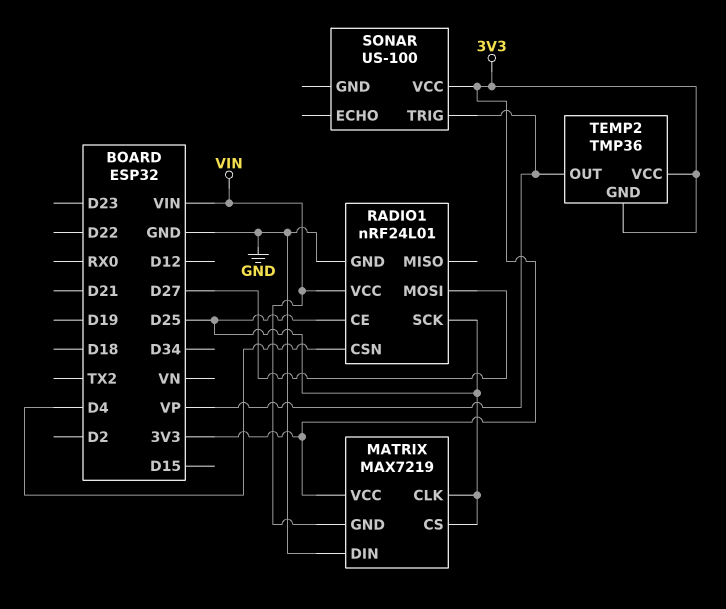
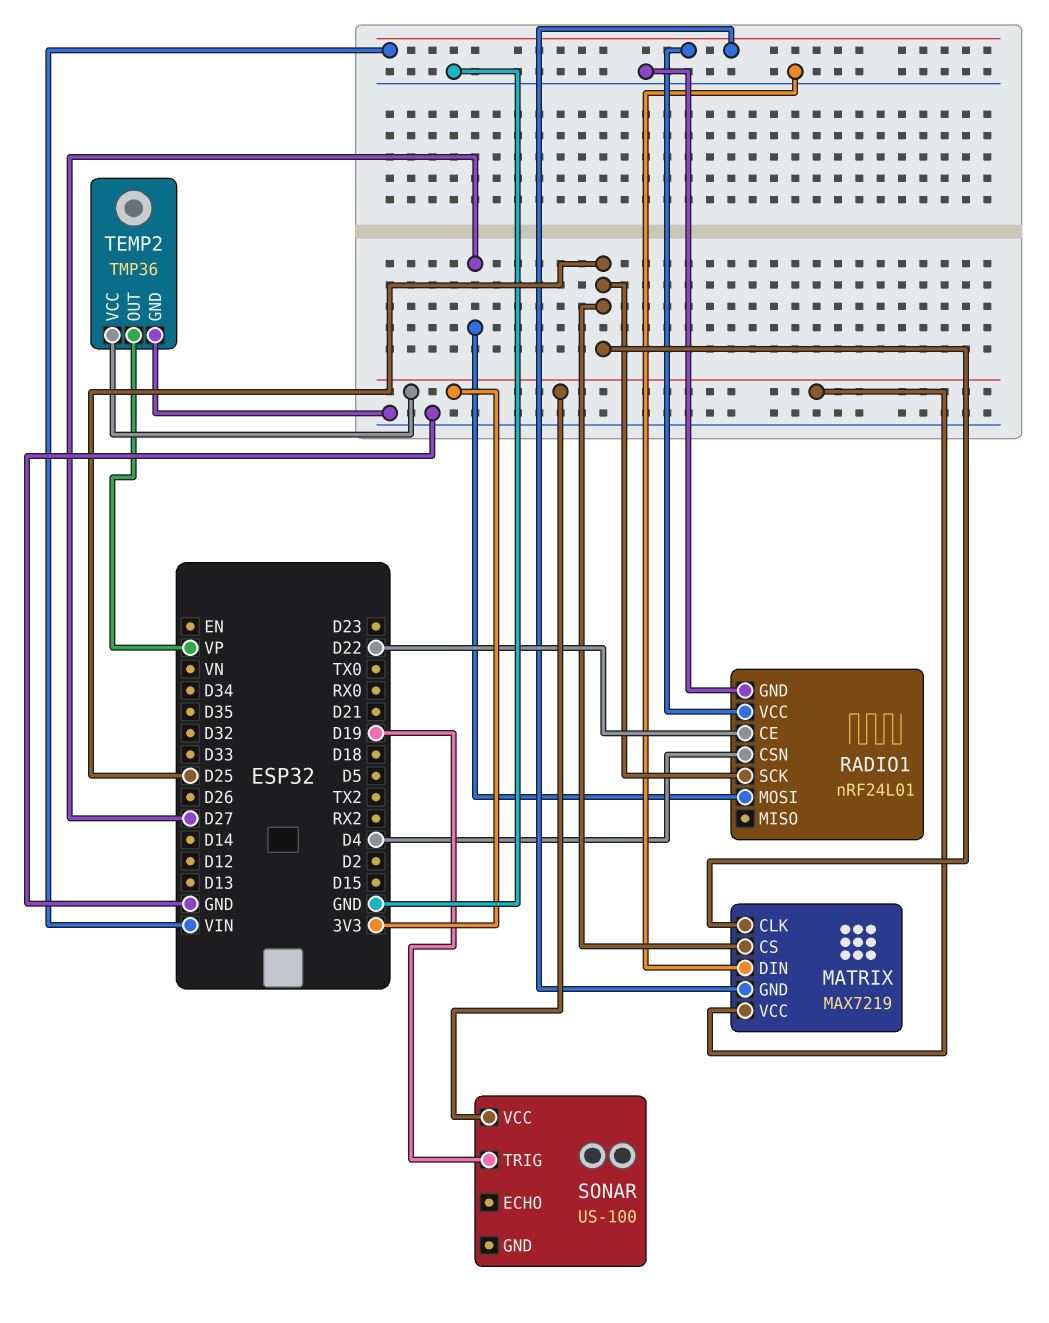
RADIO1 pin CE: D25 -> D22
SONAR pin TRIG: VP -> D19
TEMP2 pin GND: 3V3 -> GND

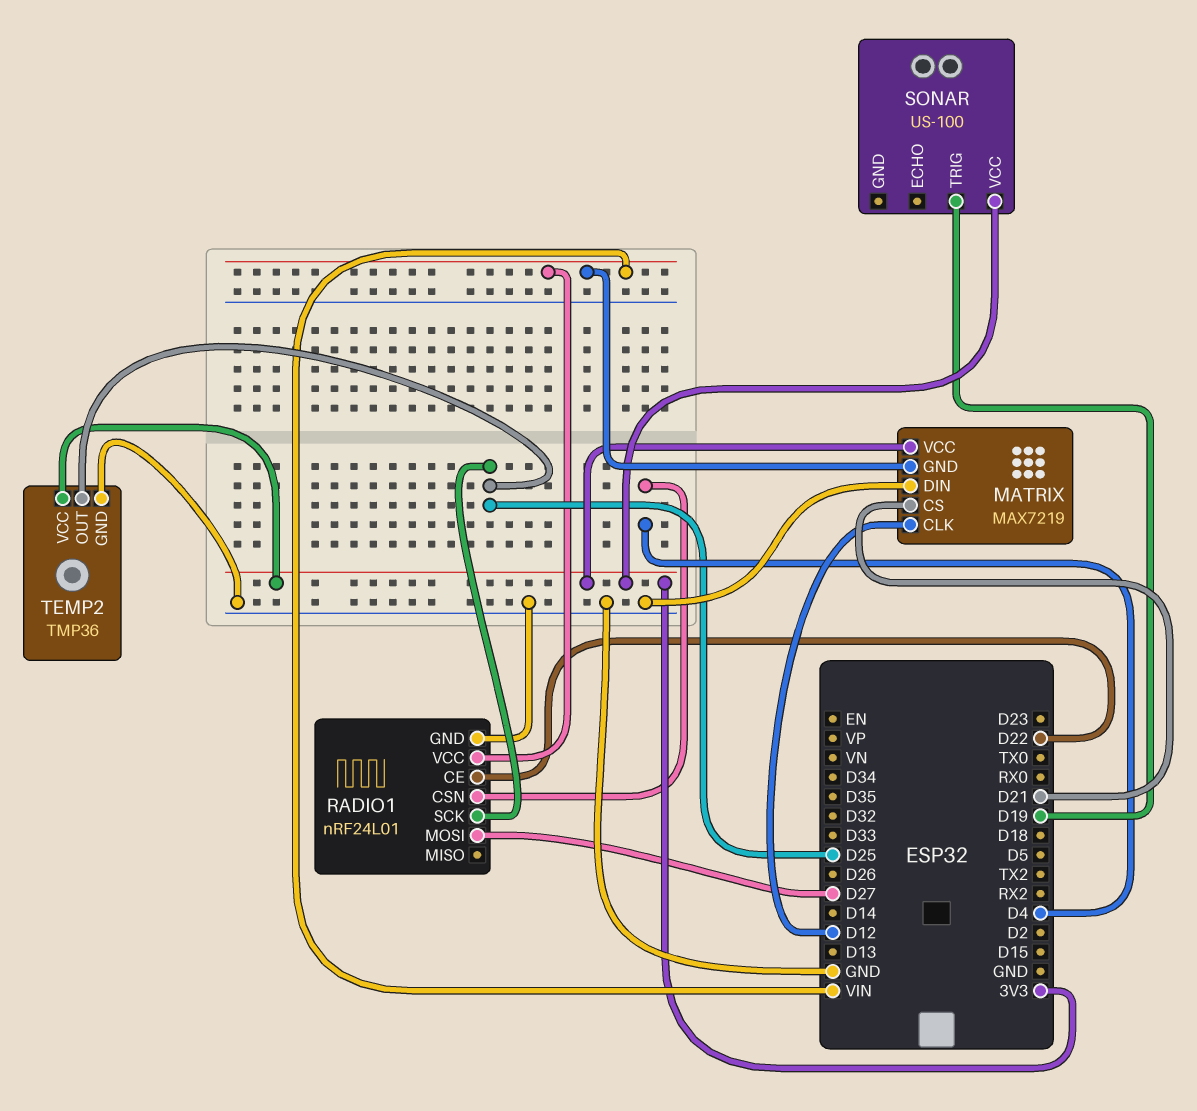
MATRIX pin CLK: D25 -> D12
MATRIX pin CS: D25 -> D21
TEMP2 pin OUT: VP -> D25

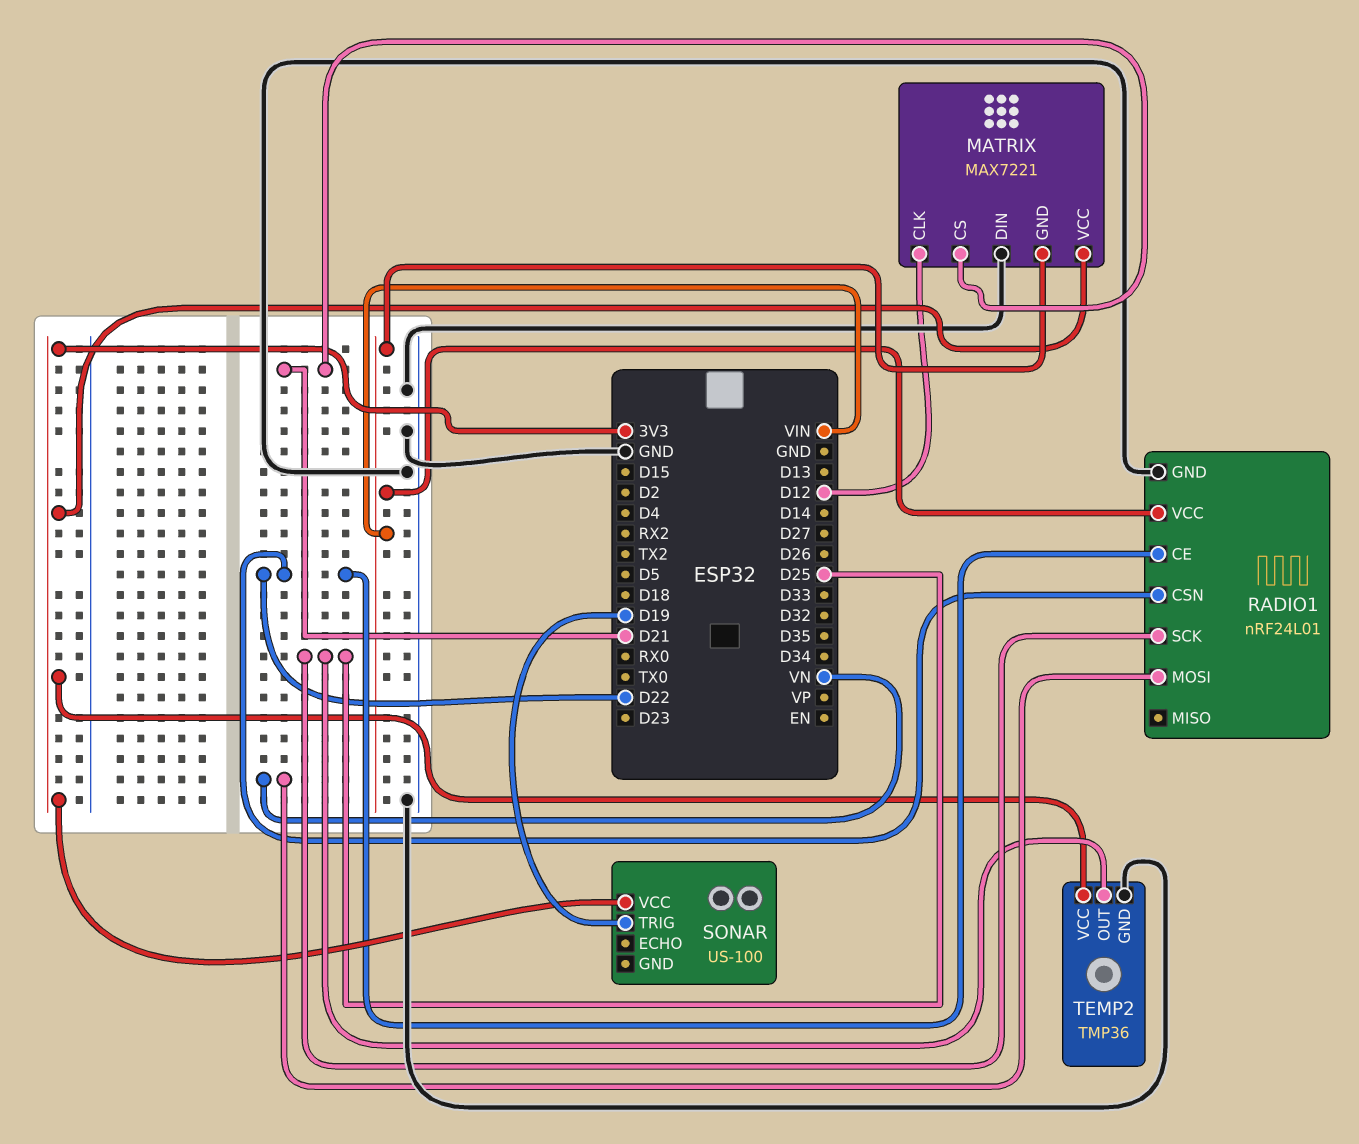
MATRIX: MAX7219 -> MAX7221
RADIO1 pin CSN: D4 -> D22
RADIO1 pin MOSI: D27 -> VN

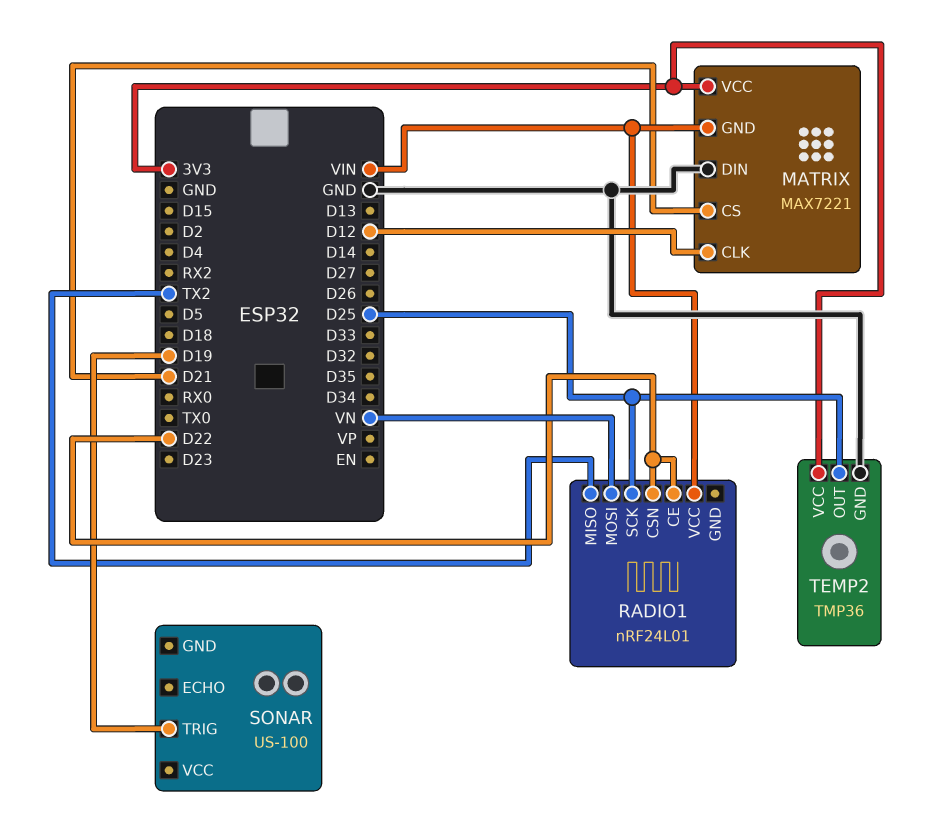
RADIO1 pin GND: GND -> none
RADIO1 pin MISO: none -> TX2
SONAR pin VCC: 3V3 -> none

